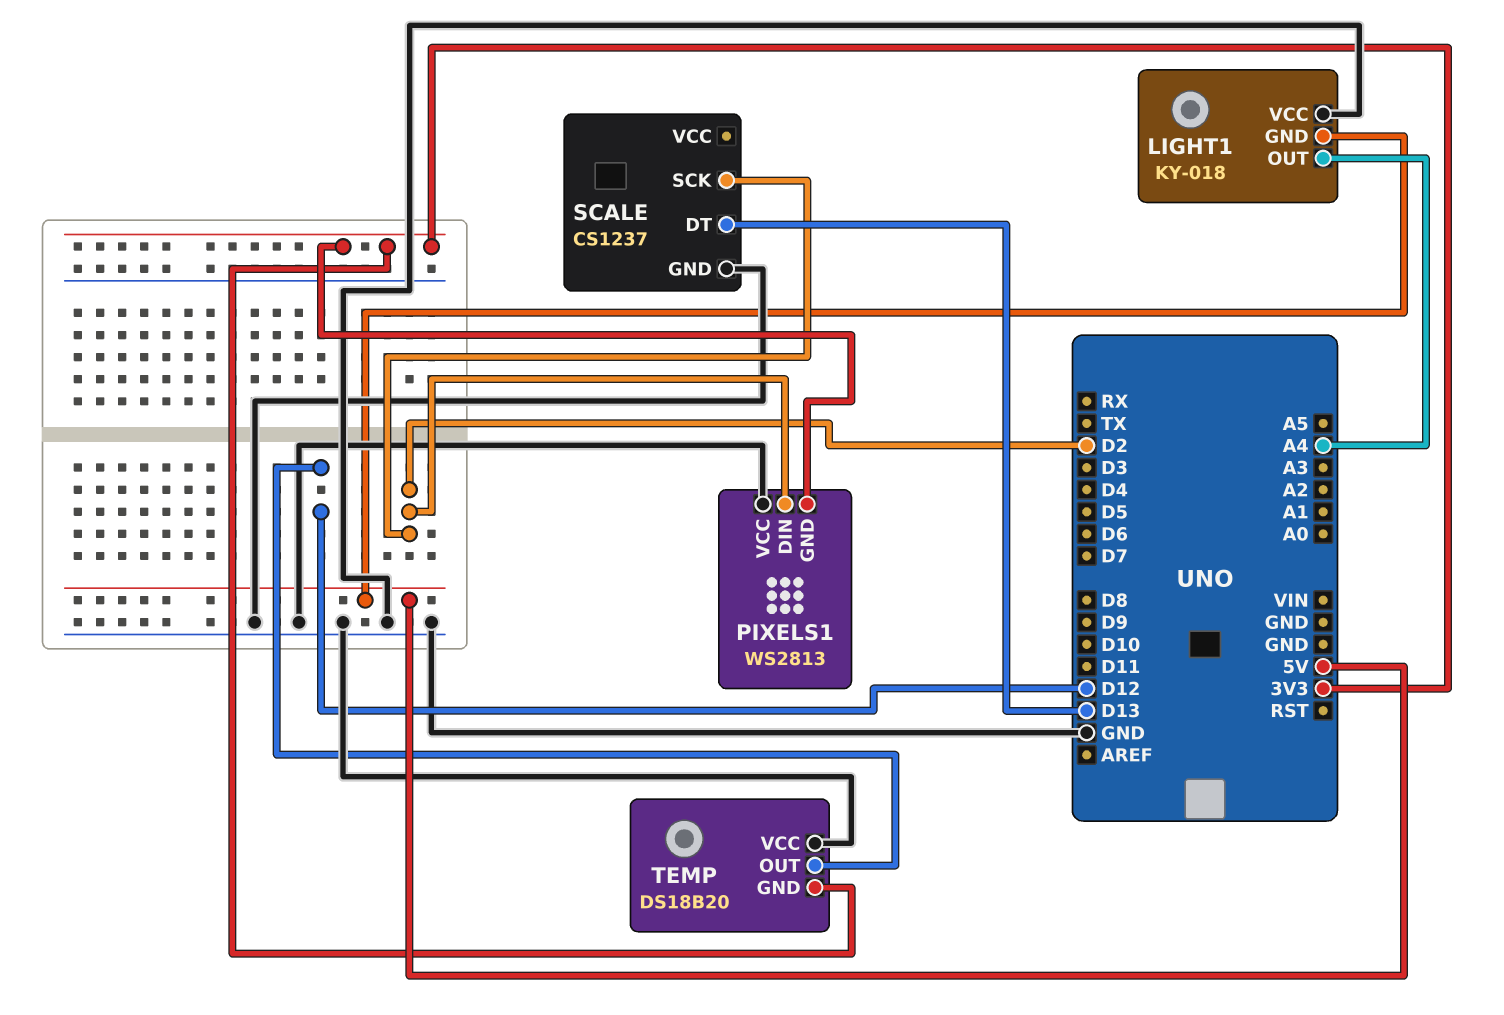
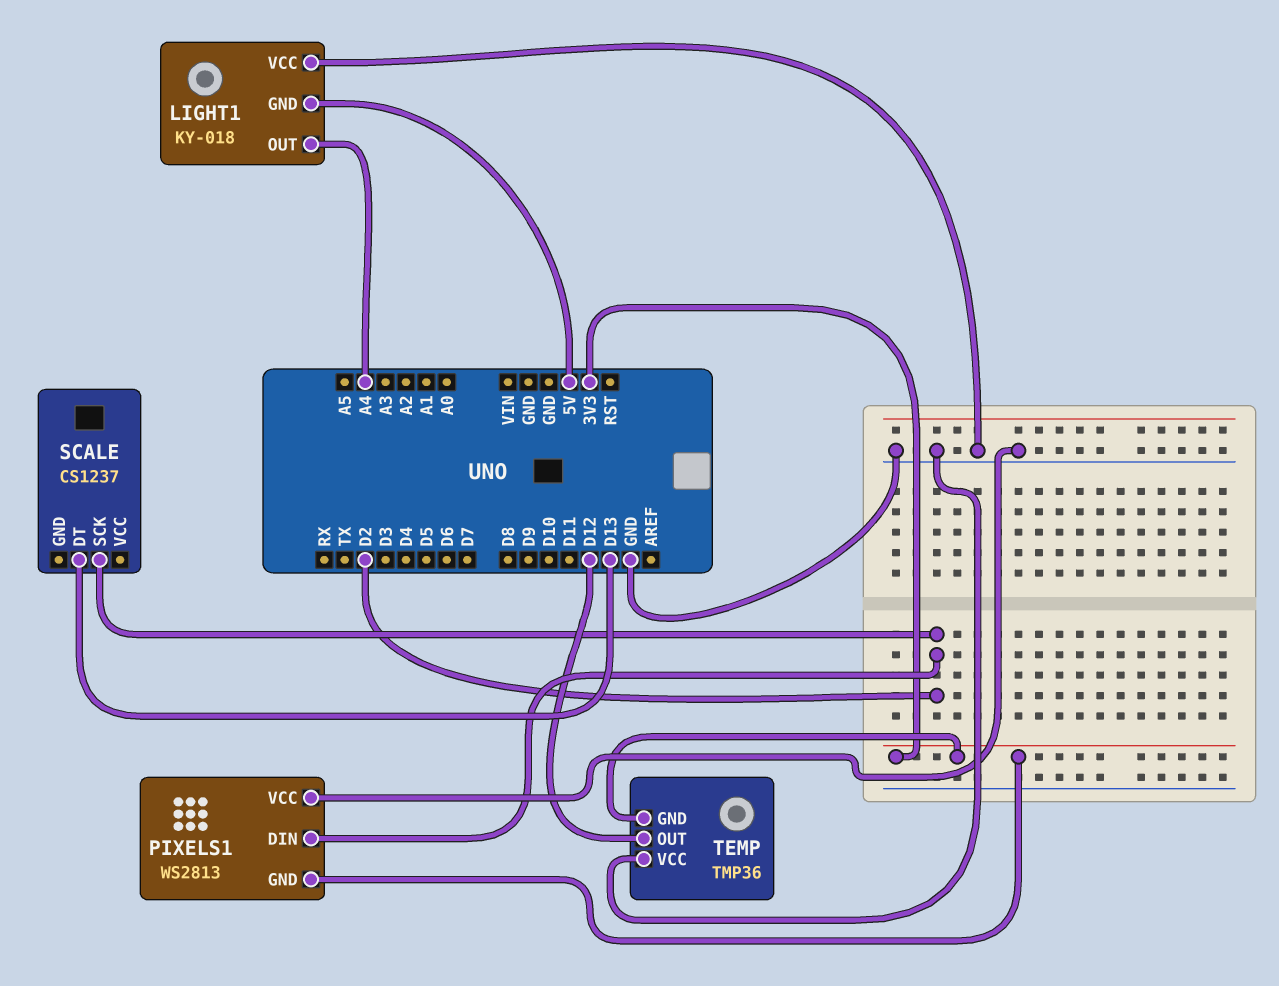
SCALE pin GND: GND -> none
TEMP: DS18B20 -> TMP36

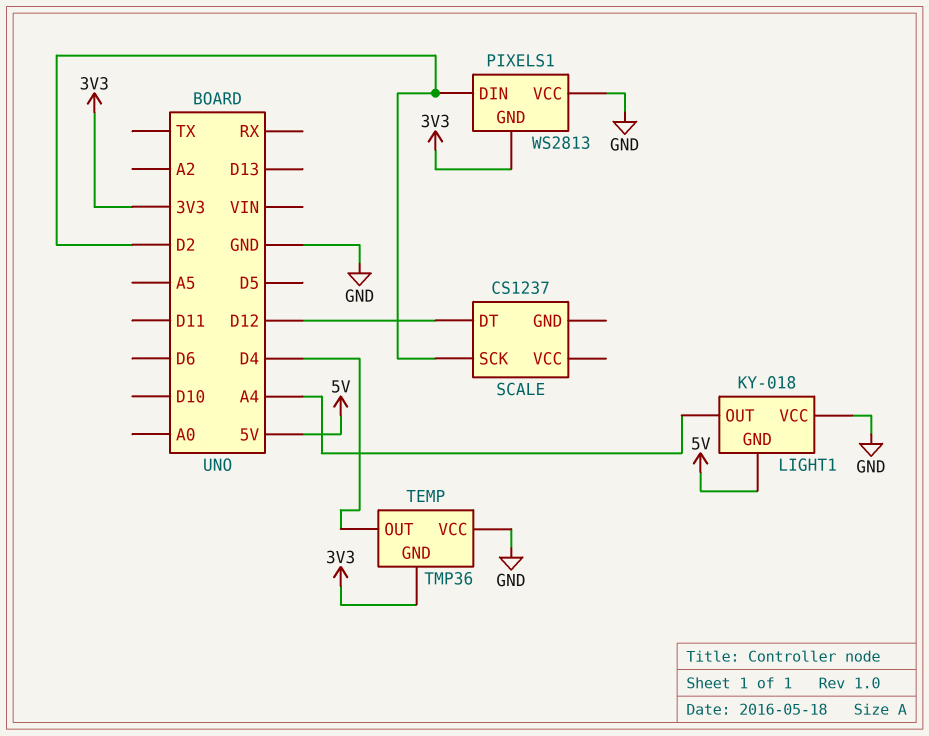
SCALE pin DT: D13 -> D12
TEMP pin OUT: D12 -> D4

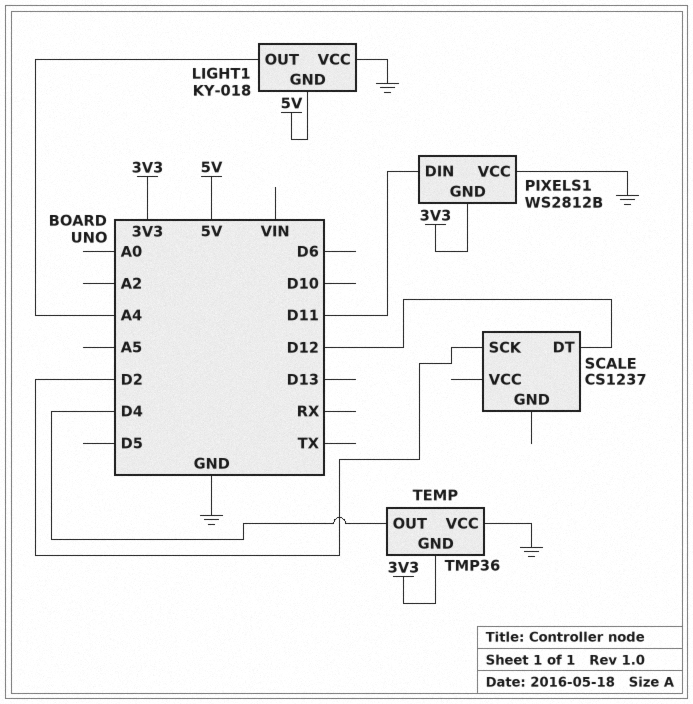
PIXELS1: WS2813 -> WS2812B
PIXELS1 pin DIN: D2 -> D11

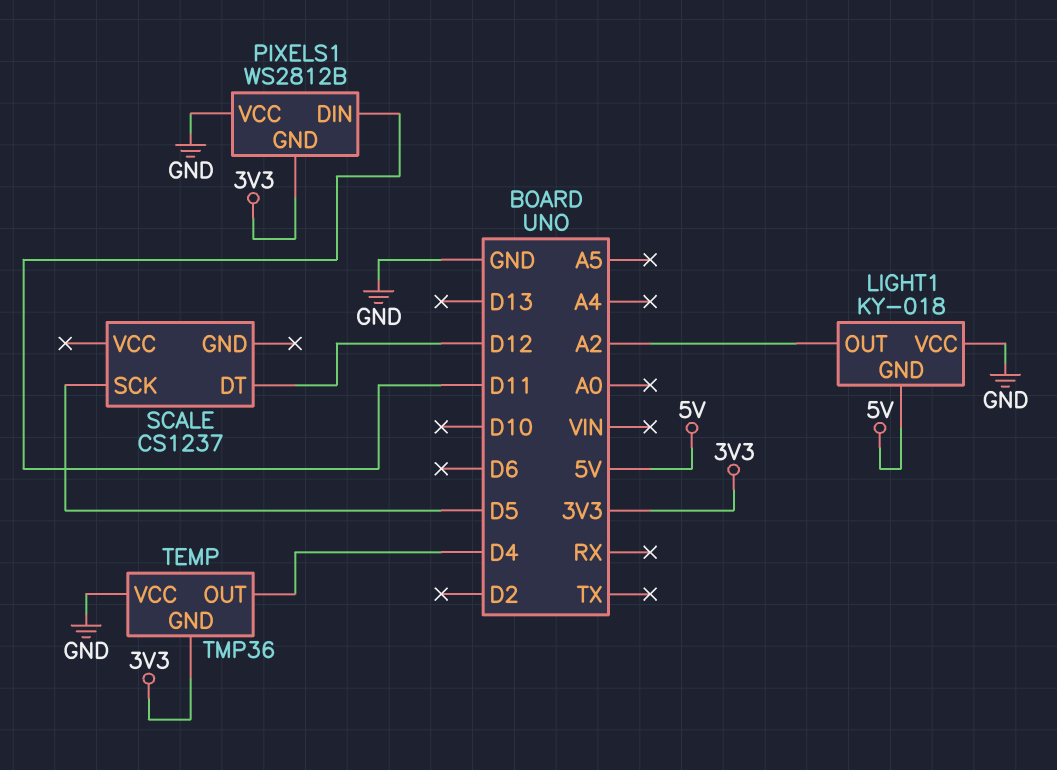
LIGHT1 pin OUT: A4 -> A2
SCALE pin SCK: D2 -> D5

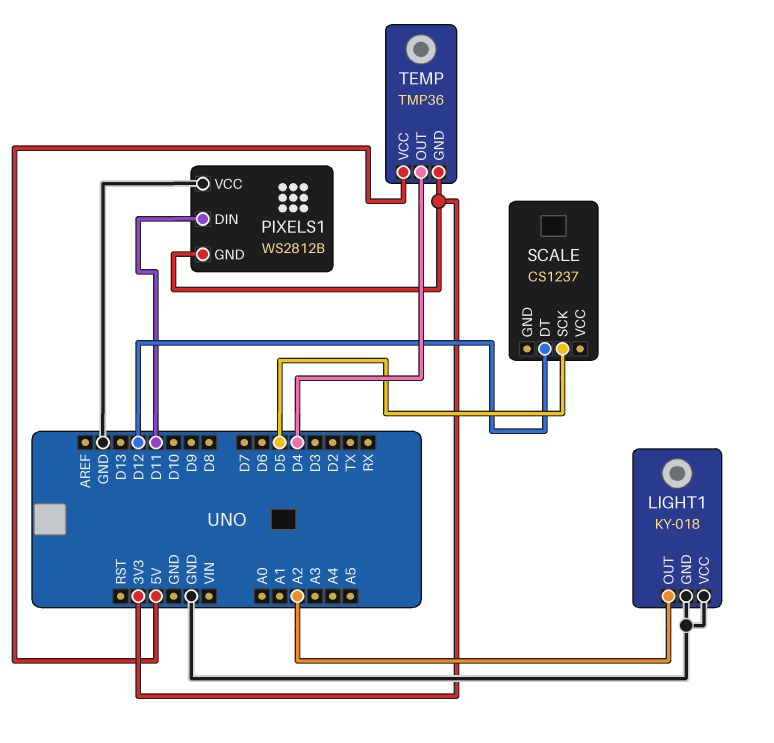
LIGHT1 pin GND: 5V -> GND
TEMP pin VCC: GND -> 5V

